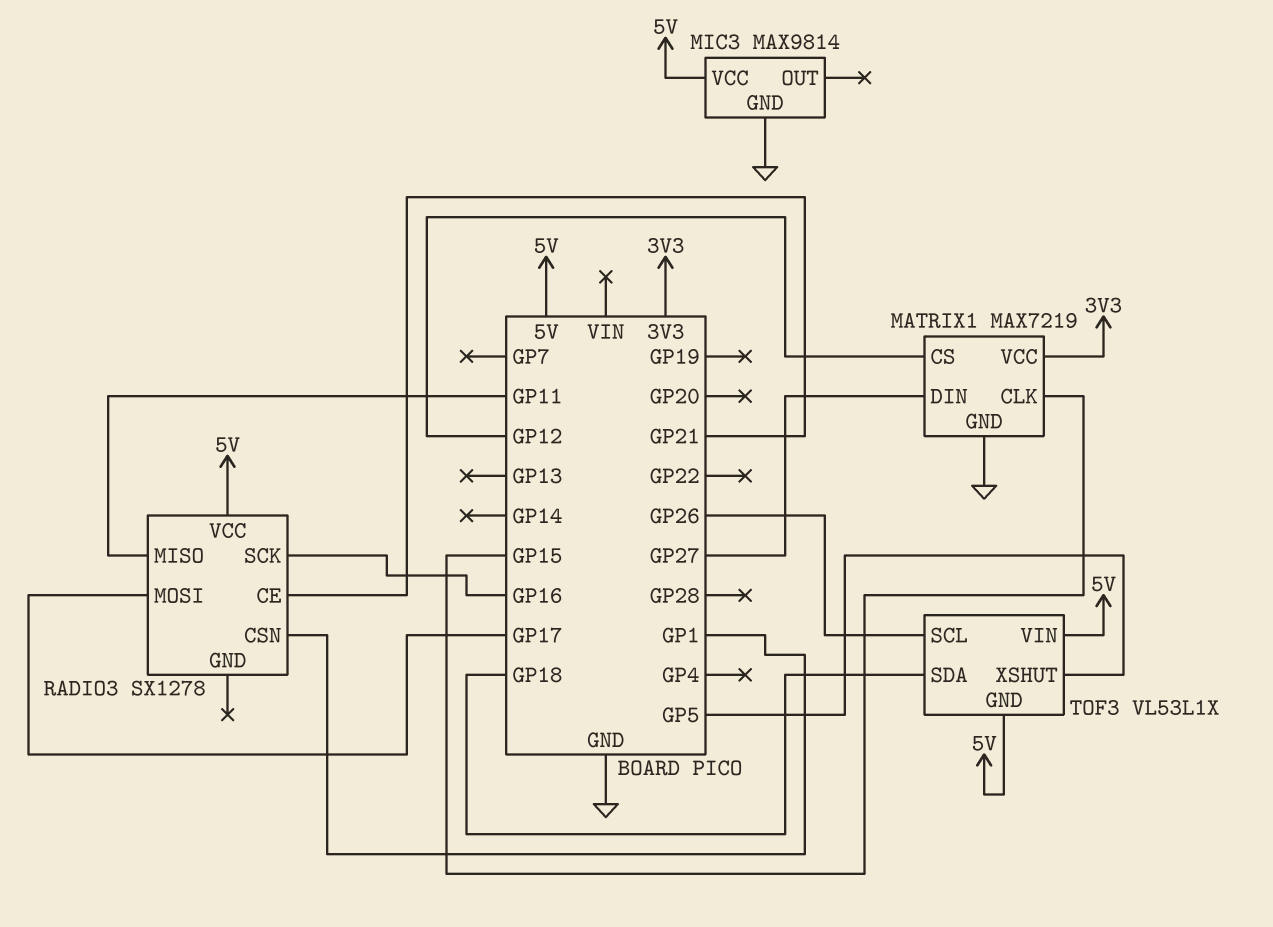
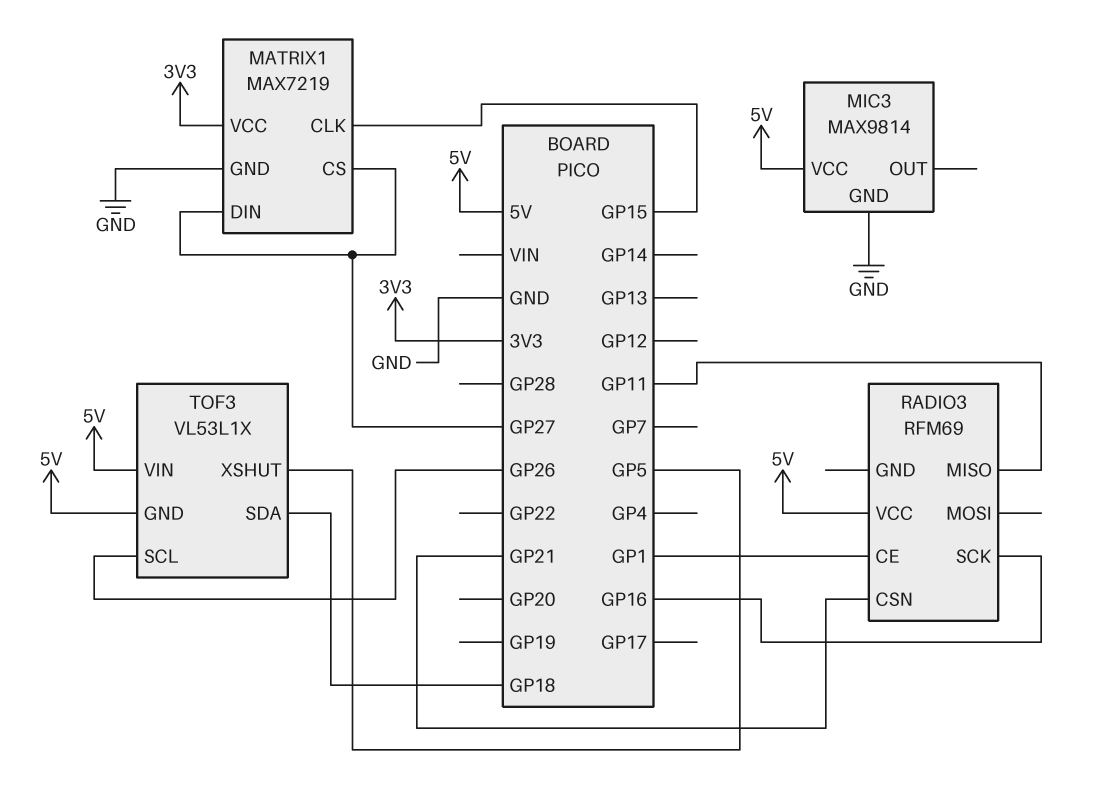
MATRIX1 pin CS: GP12 -> GP27
RADIO3: SX1278 -> RFM69
RADIO3 pin CE: GP21 -> GP1
RADIO3 pin CSN: GP1 -> GP21
RADIO3 pin MOSI: GP17 -> none

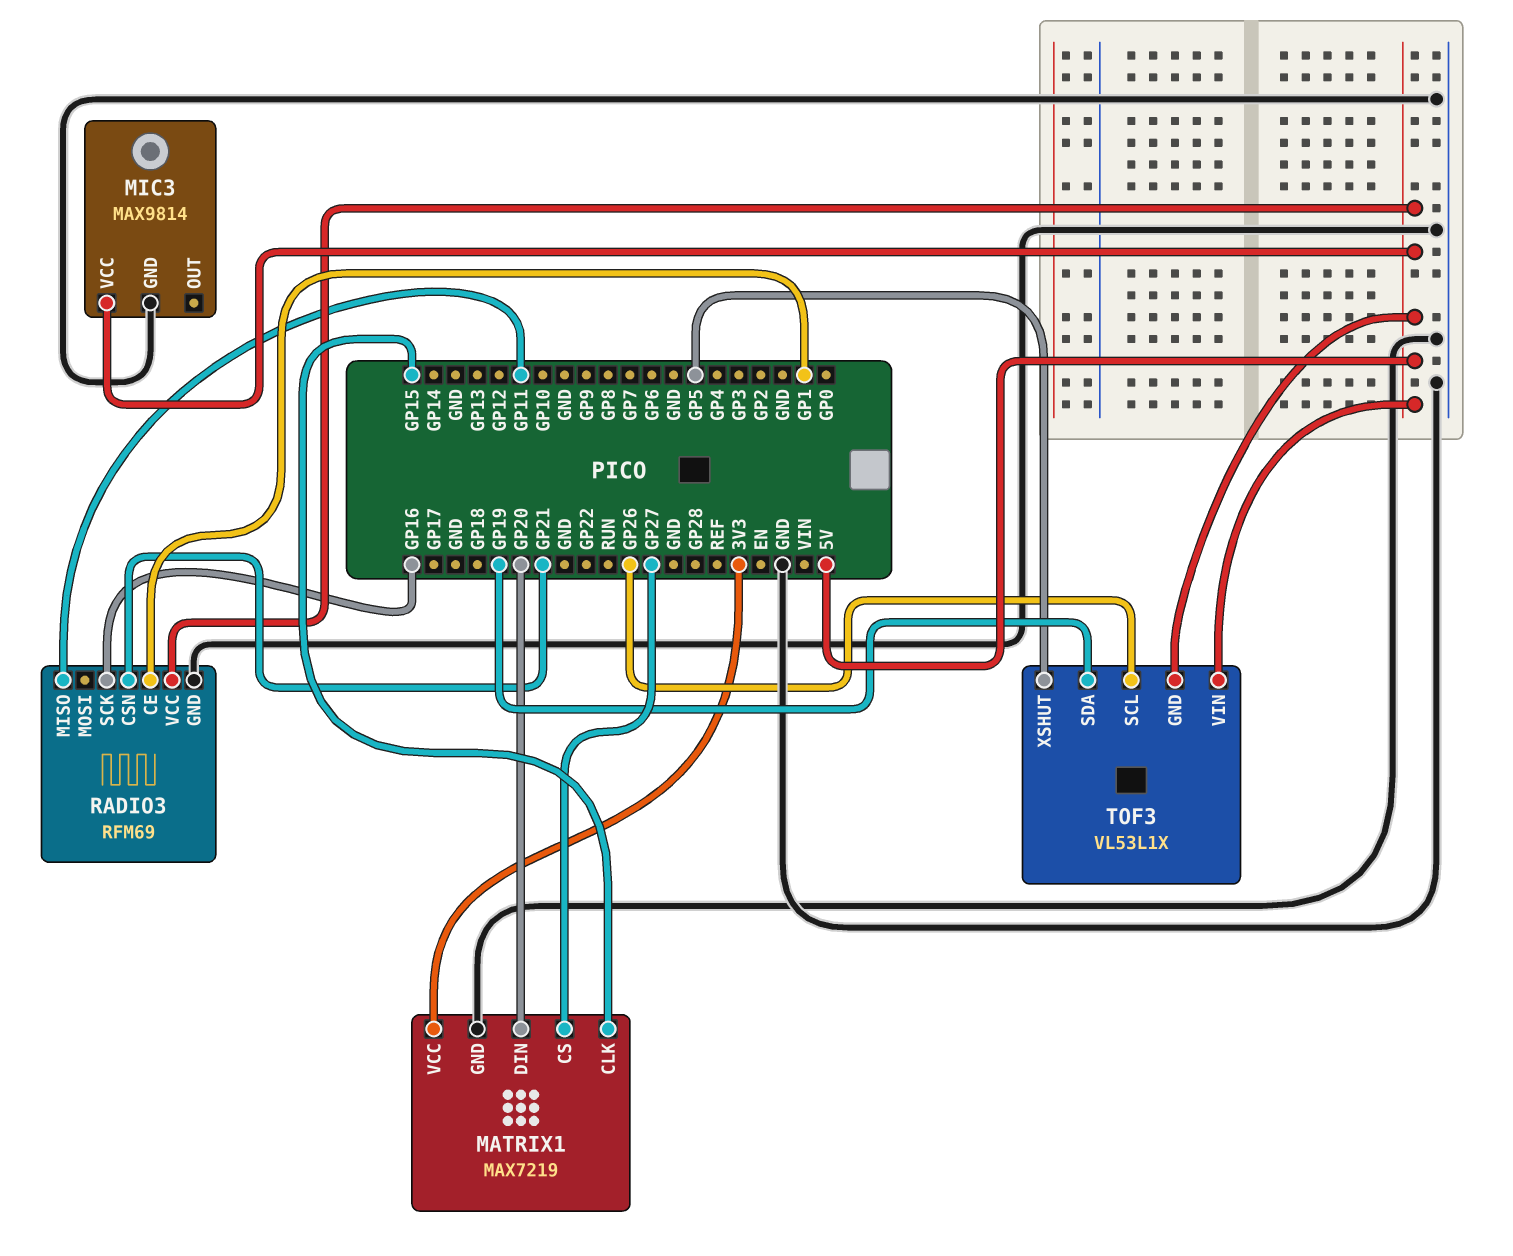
MATRIX1 pin DIN: GP27 -> GP20
RADIO3 pin GND: none -> GND
TOF3 pin SDA: GP18 -> GP19

